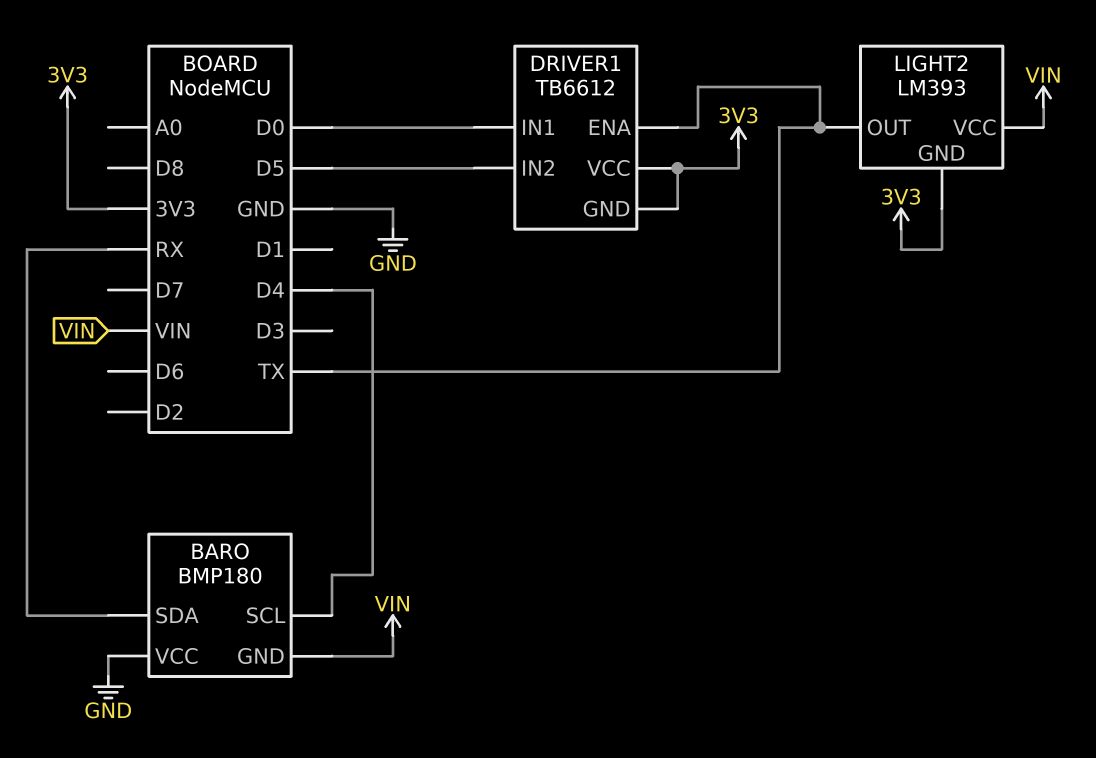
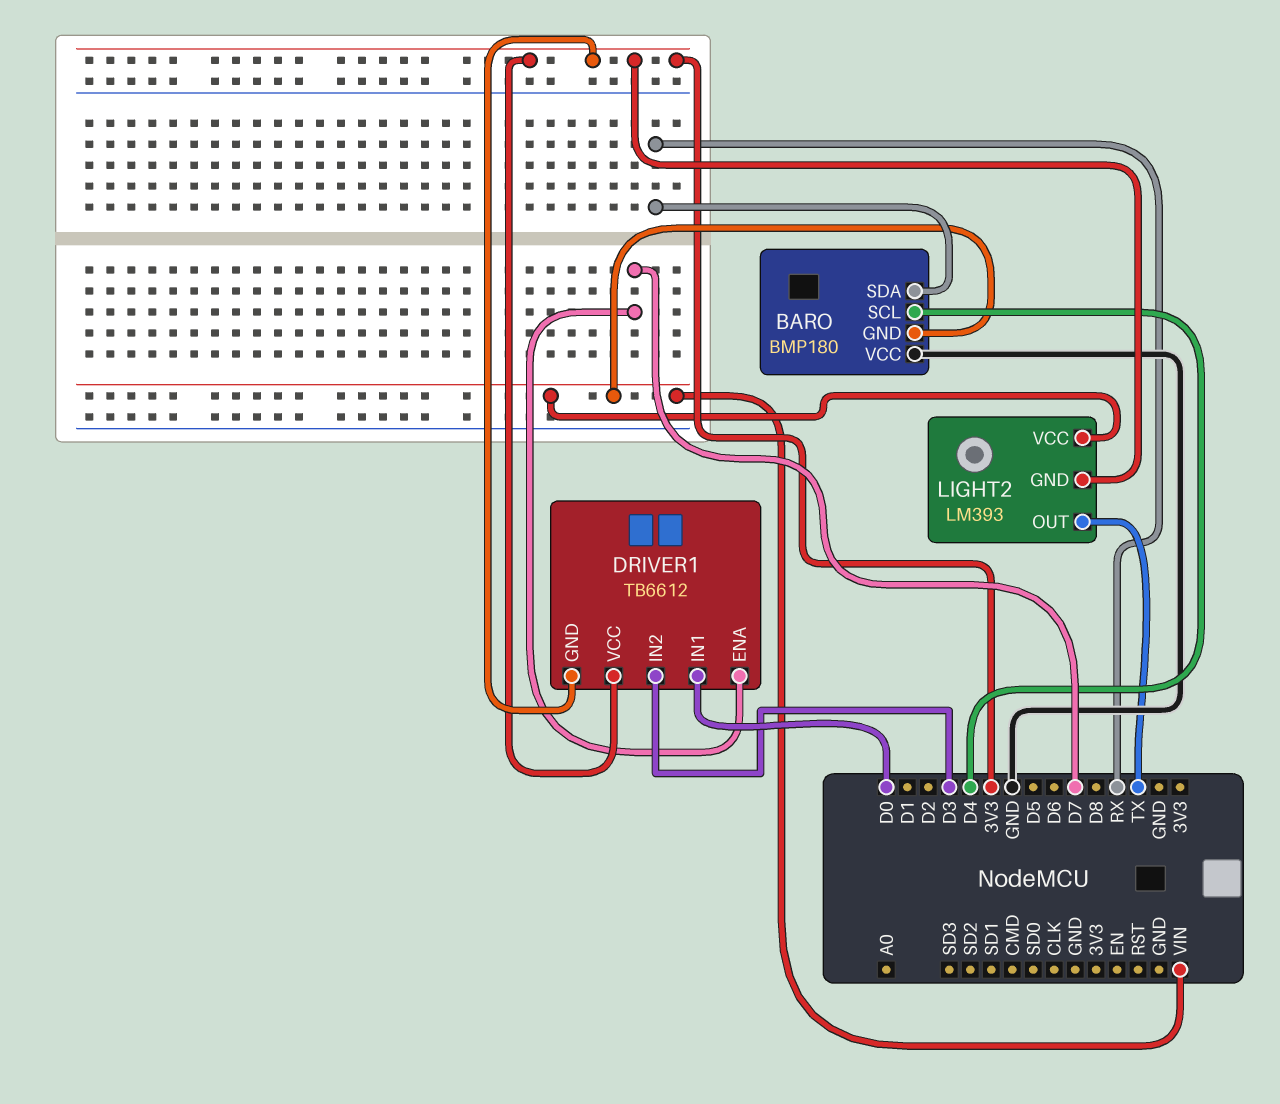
DRIVER1 pin ENA: TX -> D7
DRIVER1 pin IN2: D5 -> D3

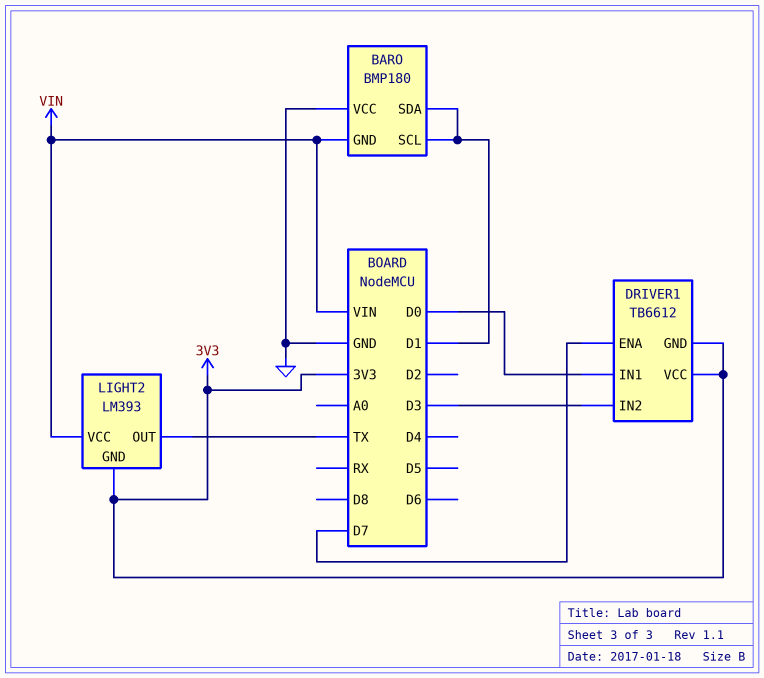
BARO pin SCL: D4 -> D1
BARO pin SDA: RX -> D1

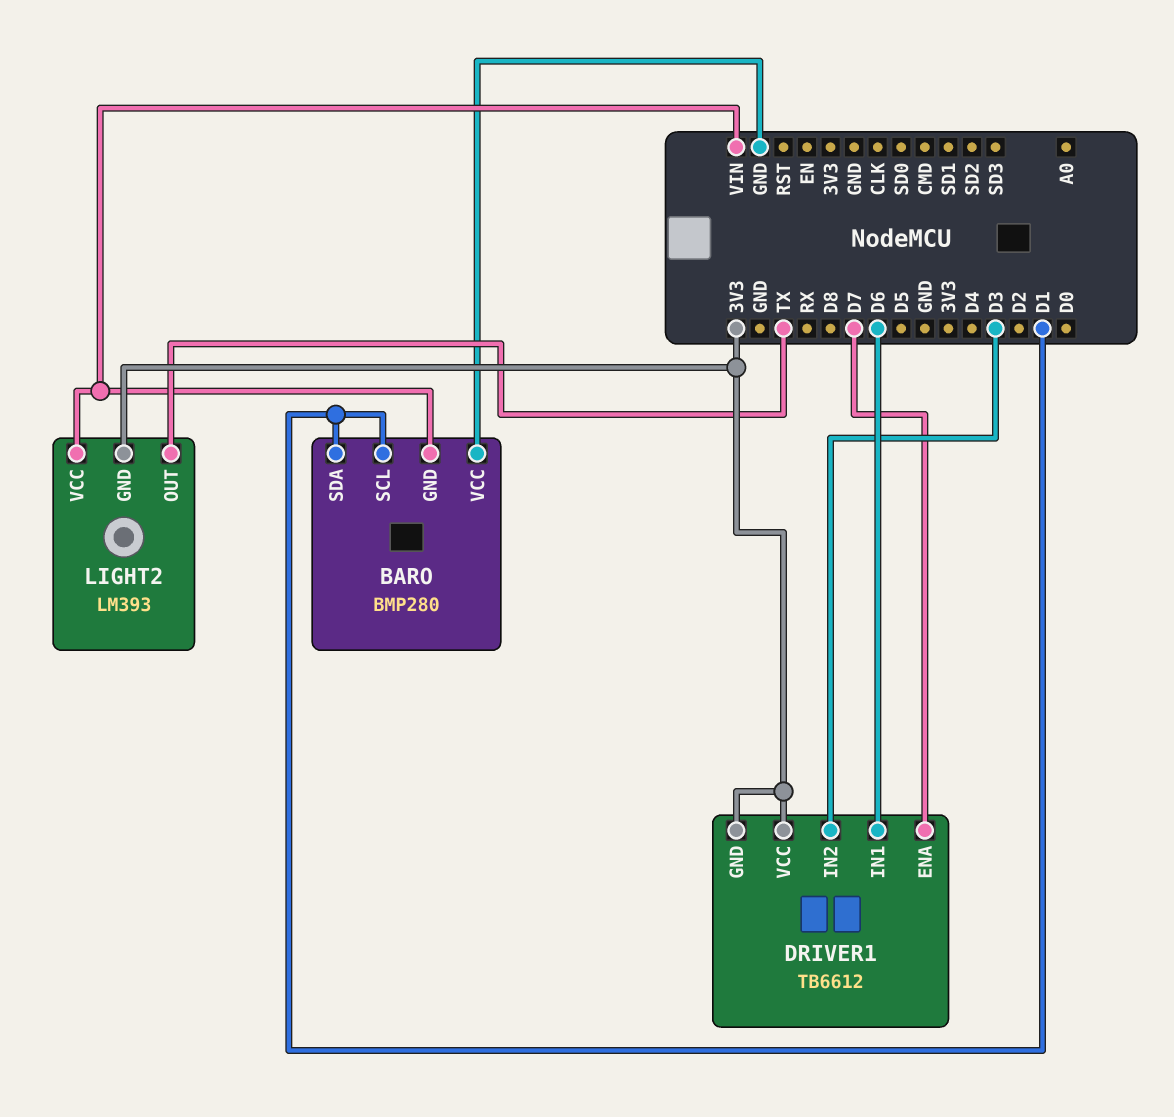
BARO: BMP180 -> BMP280
DRIVER1 pin IN1: D0 -> D6

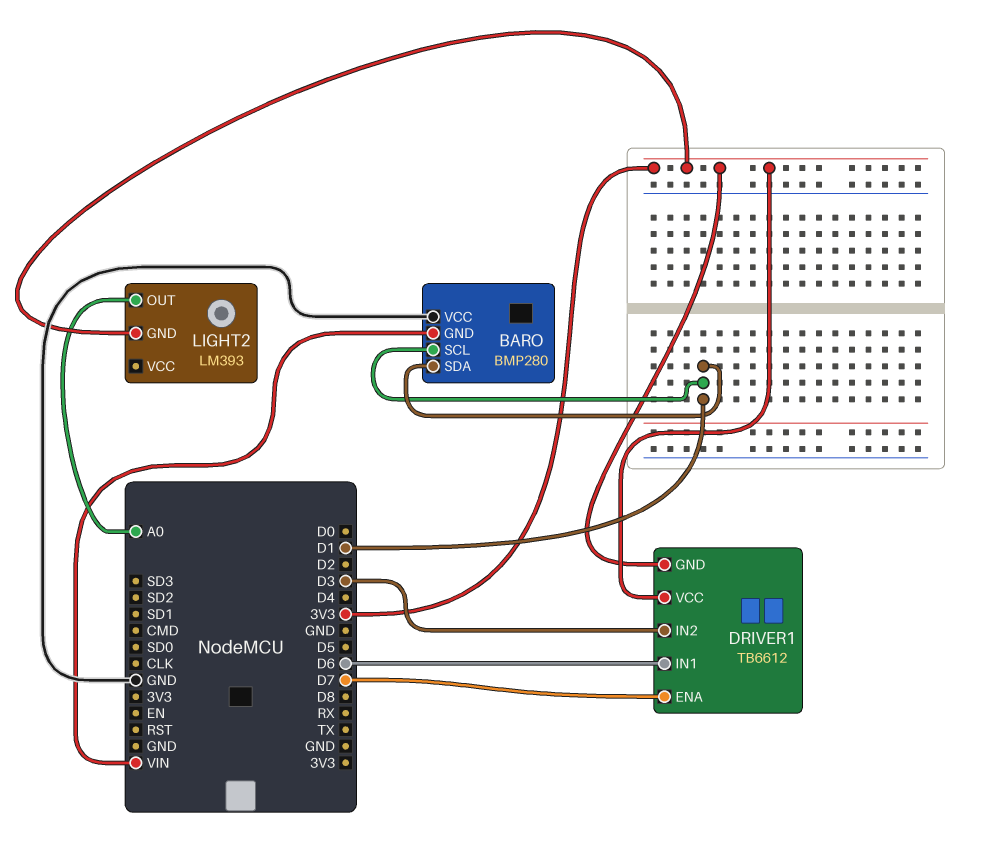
LIGHT2 pin OUT: TX -> A0
LIGHT2 pin VCC: VIN -> none

